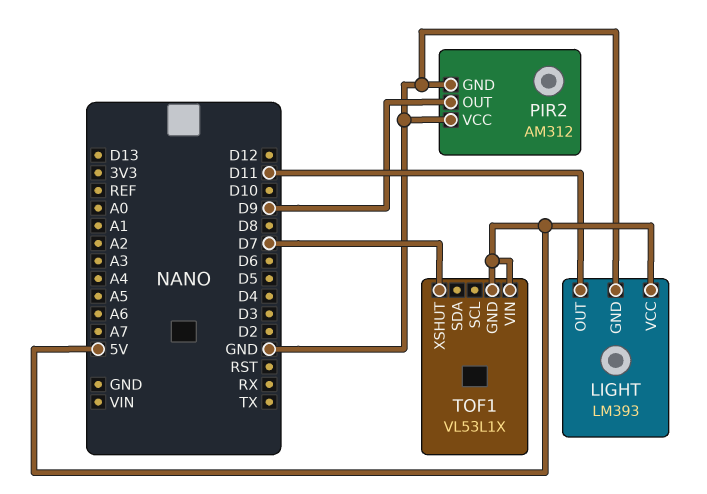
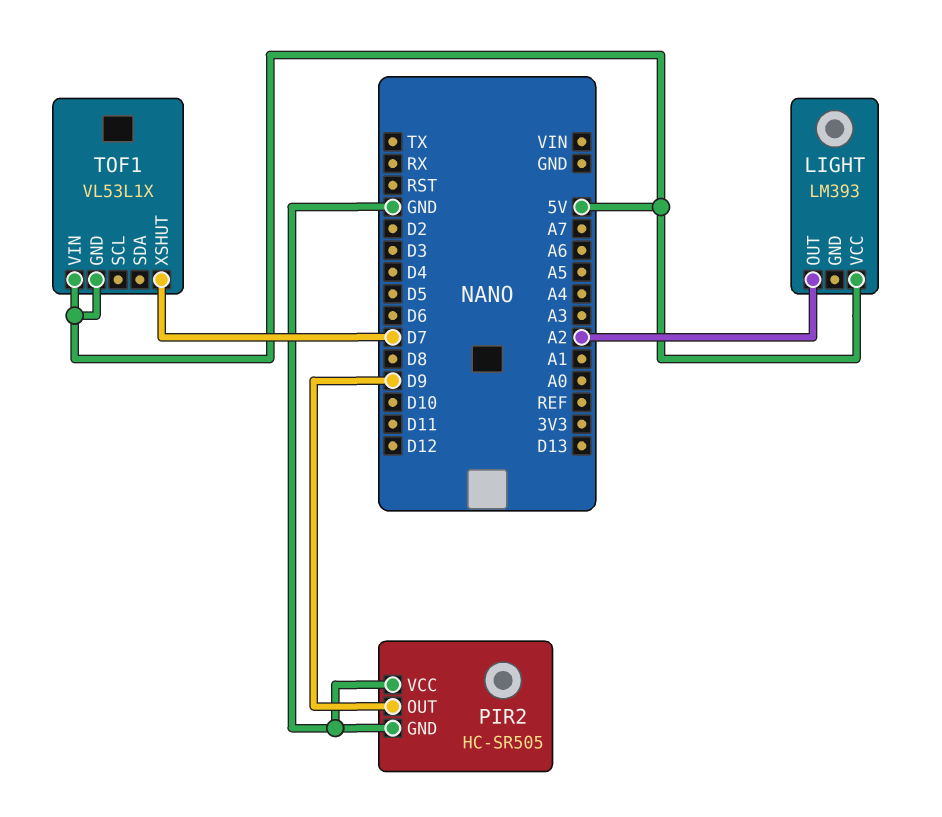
LIGHT pin GND: GND -> none
LIGHT pin OUT: D11 -> A2
PIR2: AM312 -> HC-SR505

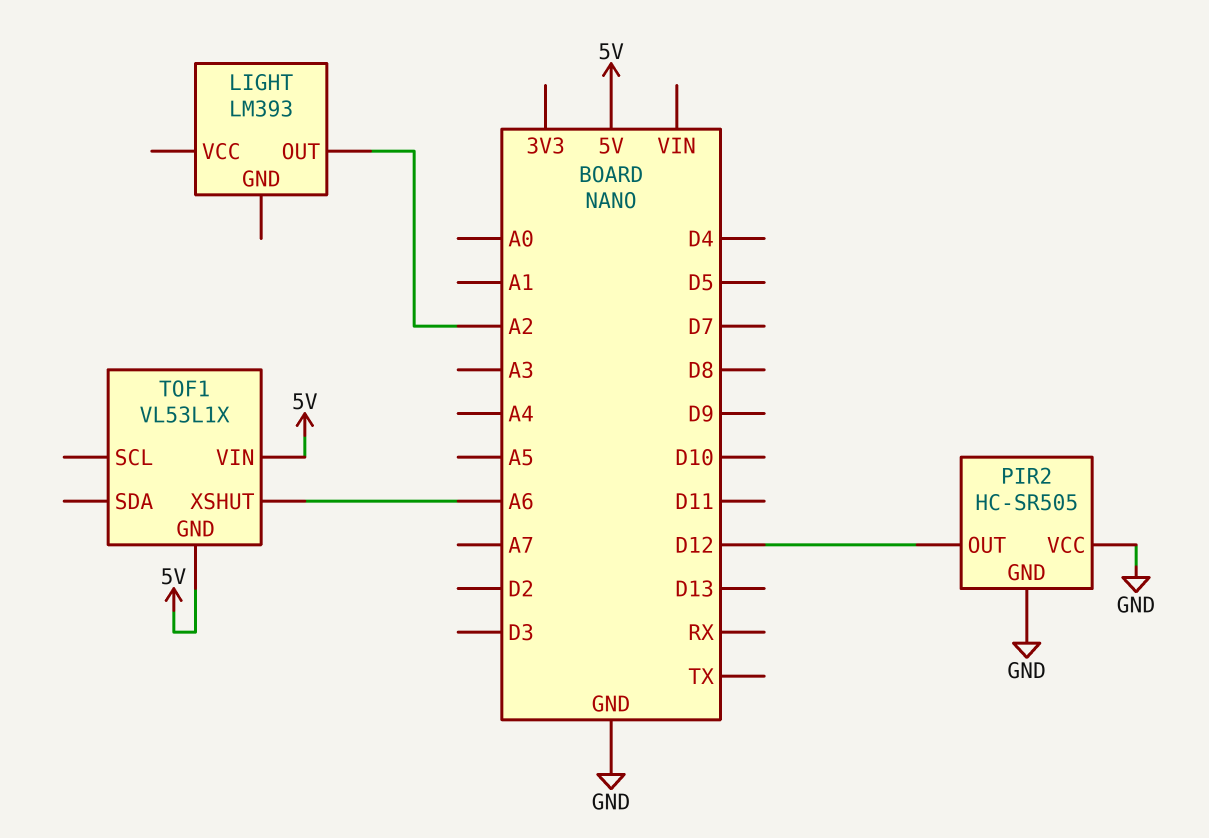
LIGHT pin VCC: 5V -> none
PIR2 pin OUT: D9 -> D12
TOF1 pin XSHUT: D7 -> A6

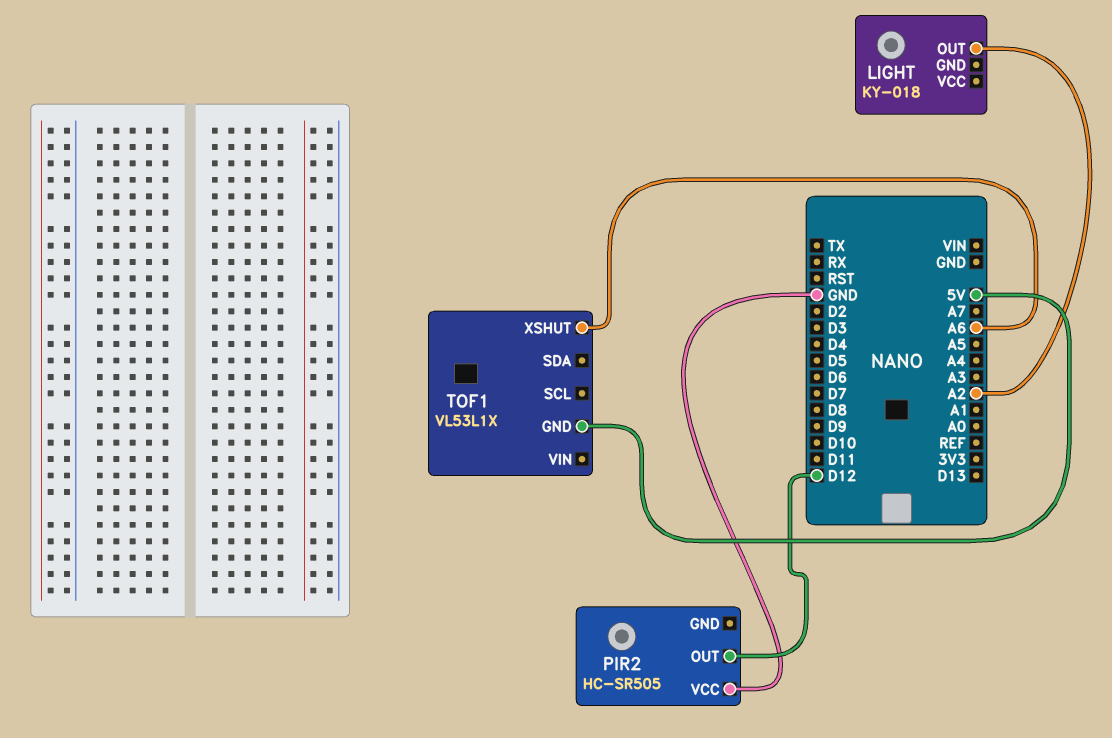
LIGHT: LM393 -> KY-018
PIR2 pin GND: GND -> none
TOF1 pin VIN: 5V -> none

